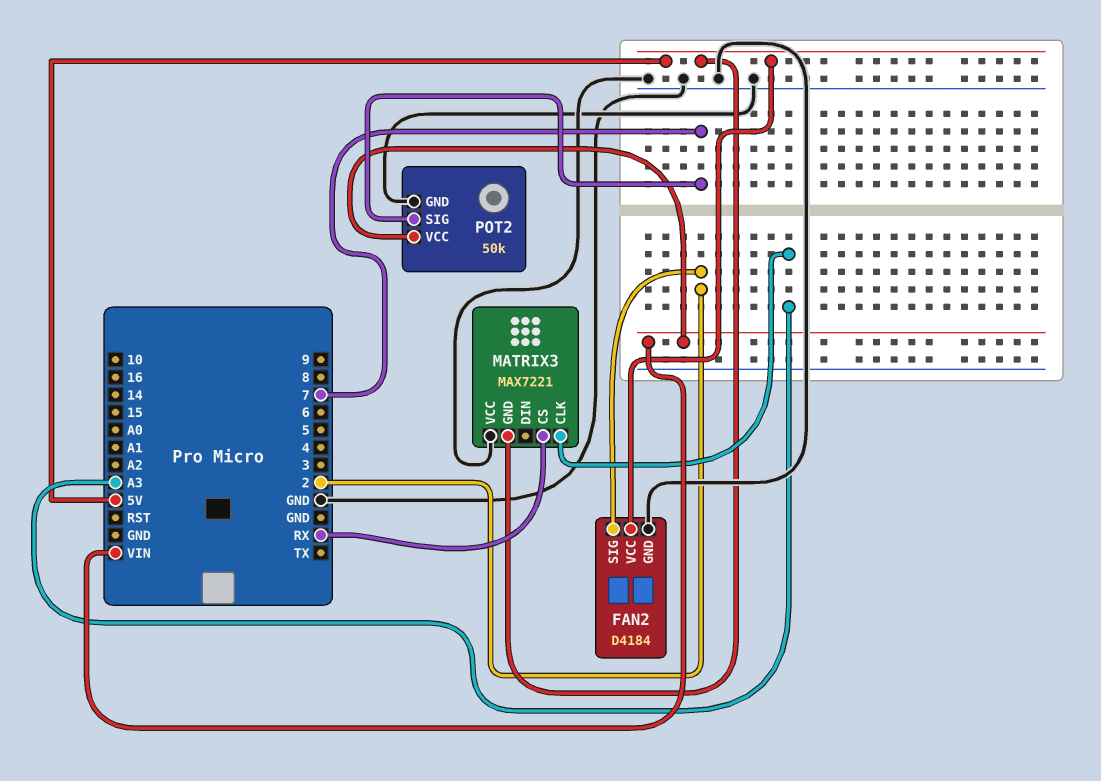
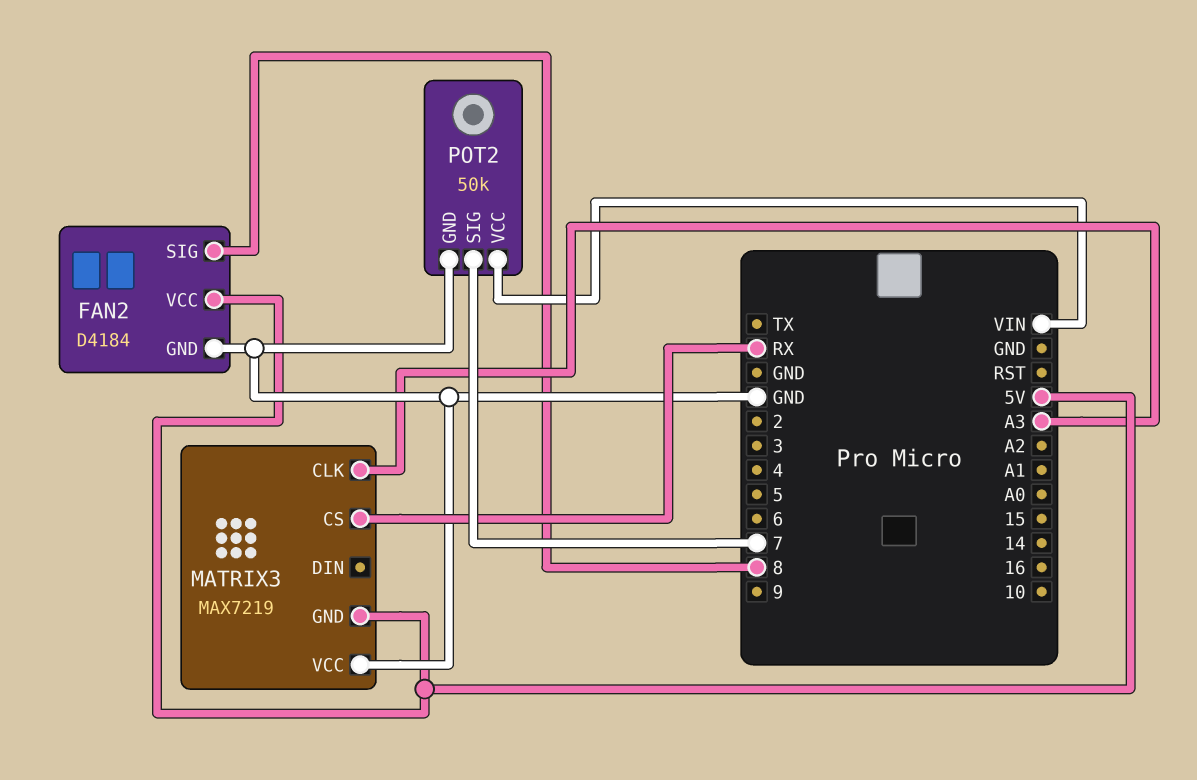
FAN2 pin SIG: 2 -> 8
MATRIX3: MAX7221 -> MAX7219

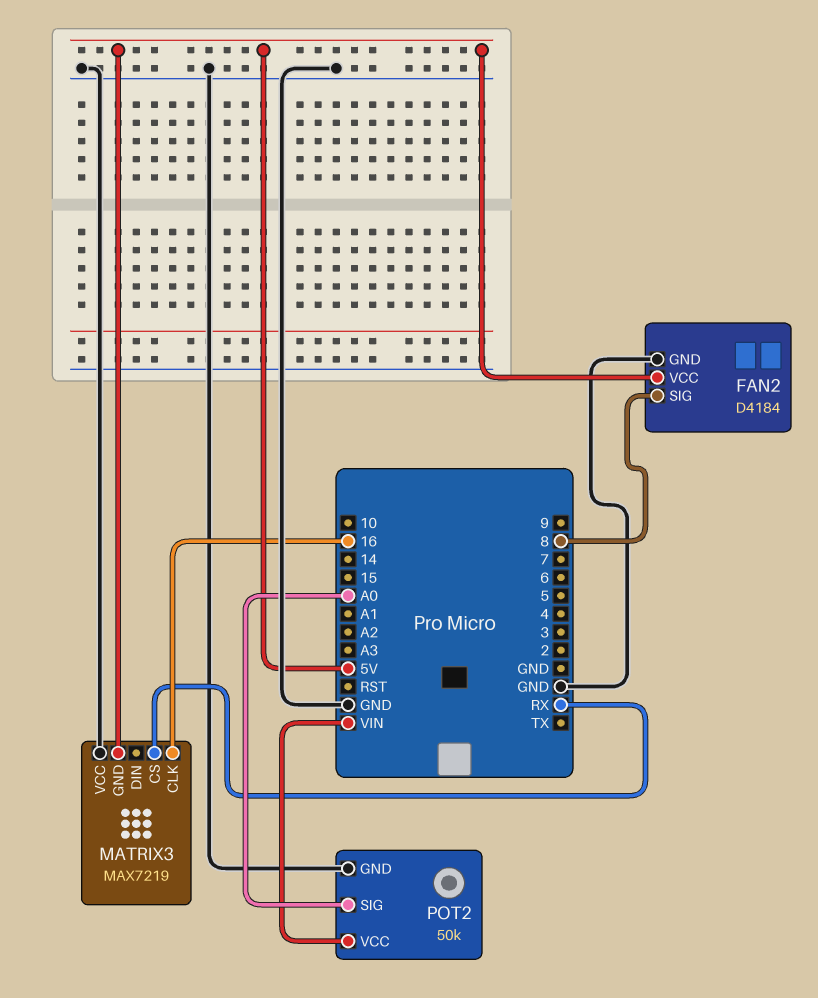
MATRIX3 pin CLK: A3 -> 16
POT2 pin SIG: 7 -> A0

